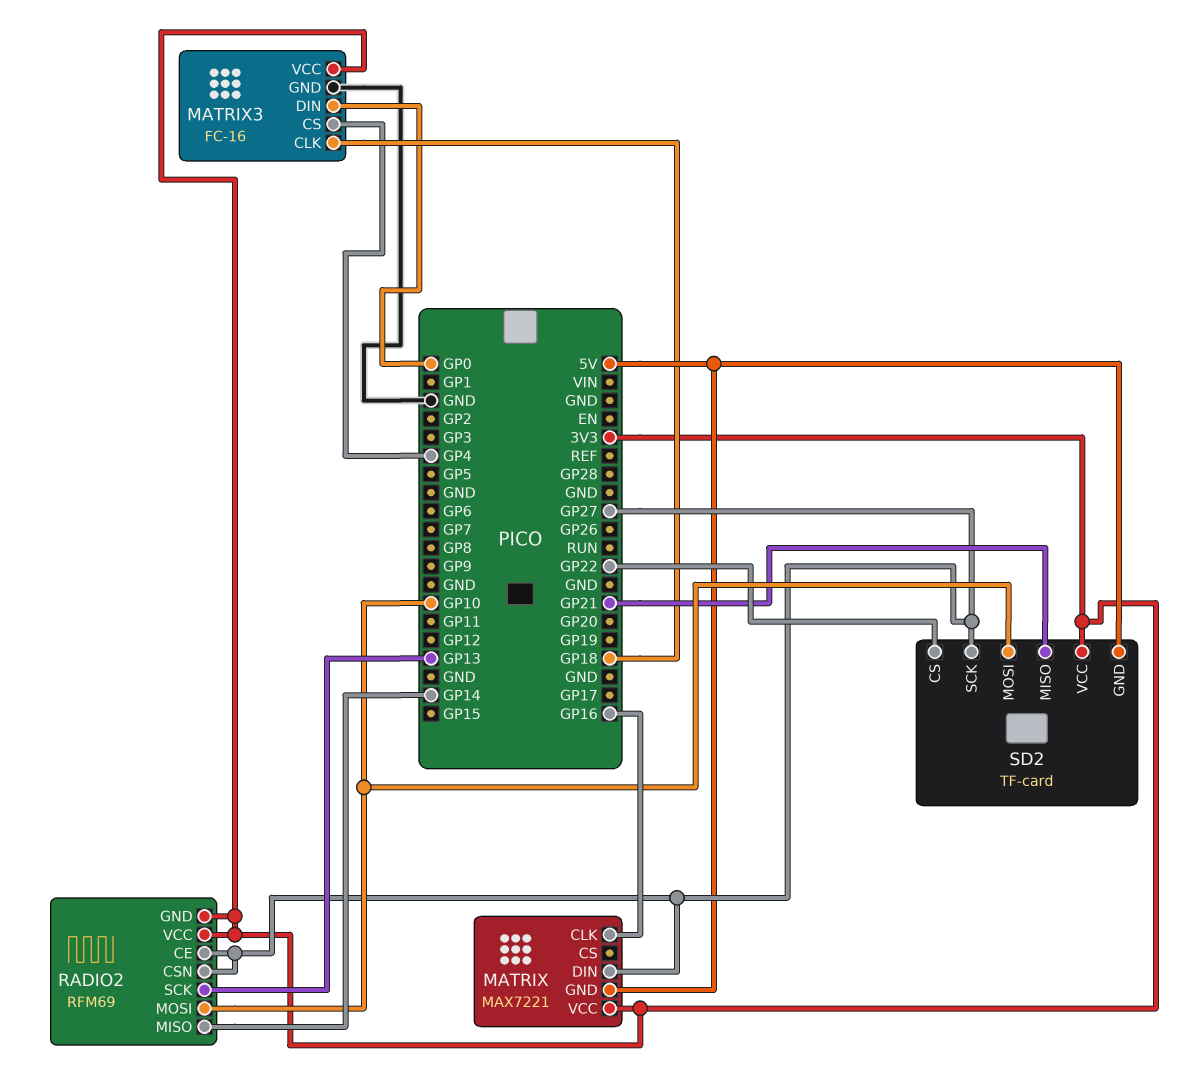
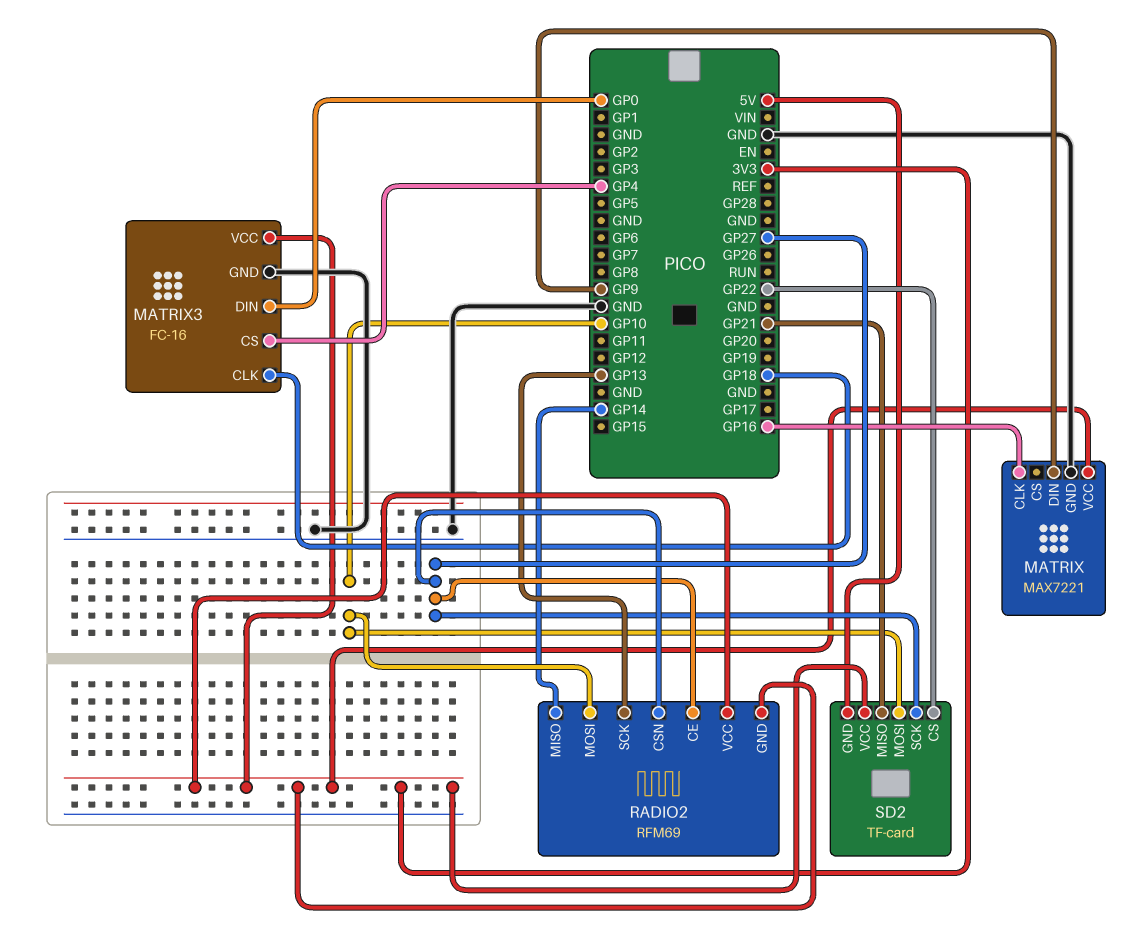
MATRIX pin DIN: GP27 -> GP9
MATRIX pin GND: 5V -> GND

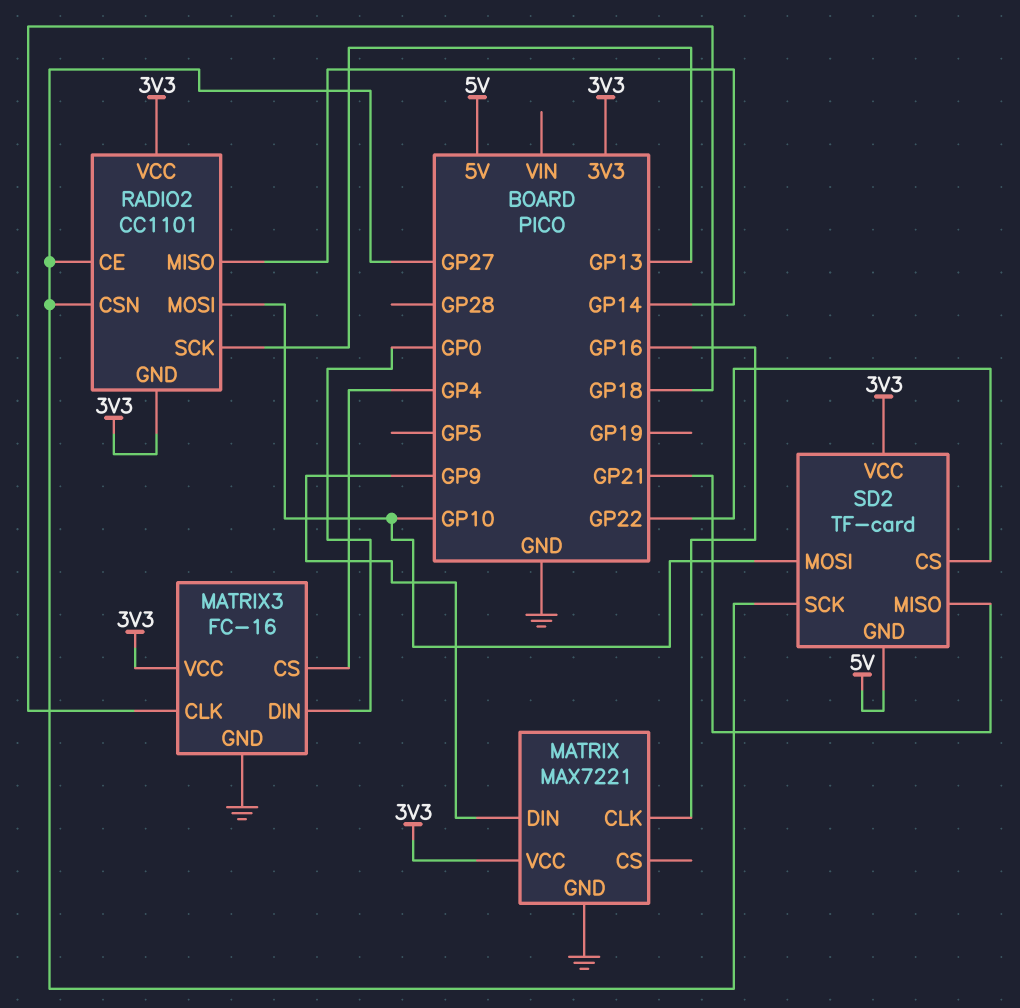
RADIO2: RFM69 -> CC1101

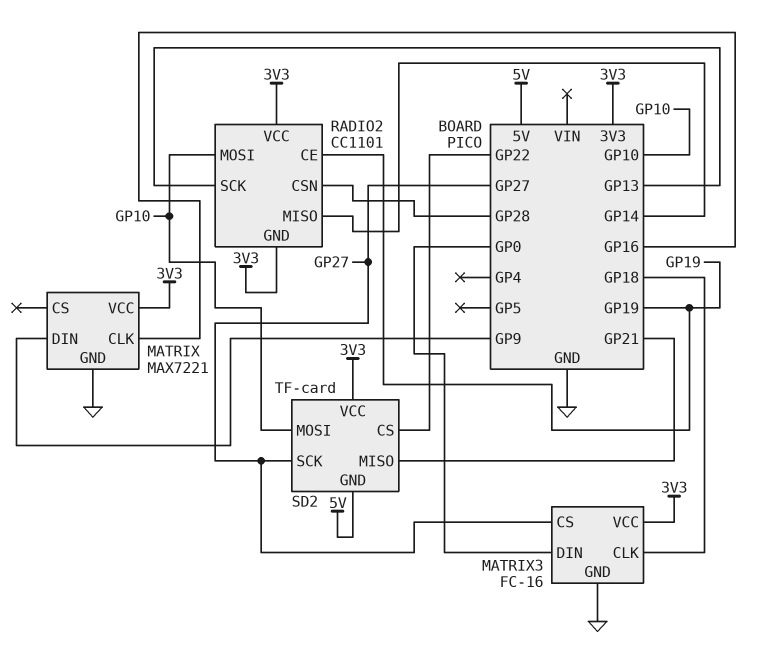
MATRIX3 pin CS: GP4 -> GP27
RADIO2 pin CE: GP27 -> GP19
RADIO2 pin CSN: GP27 -> GP28

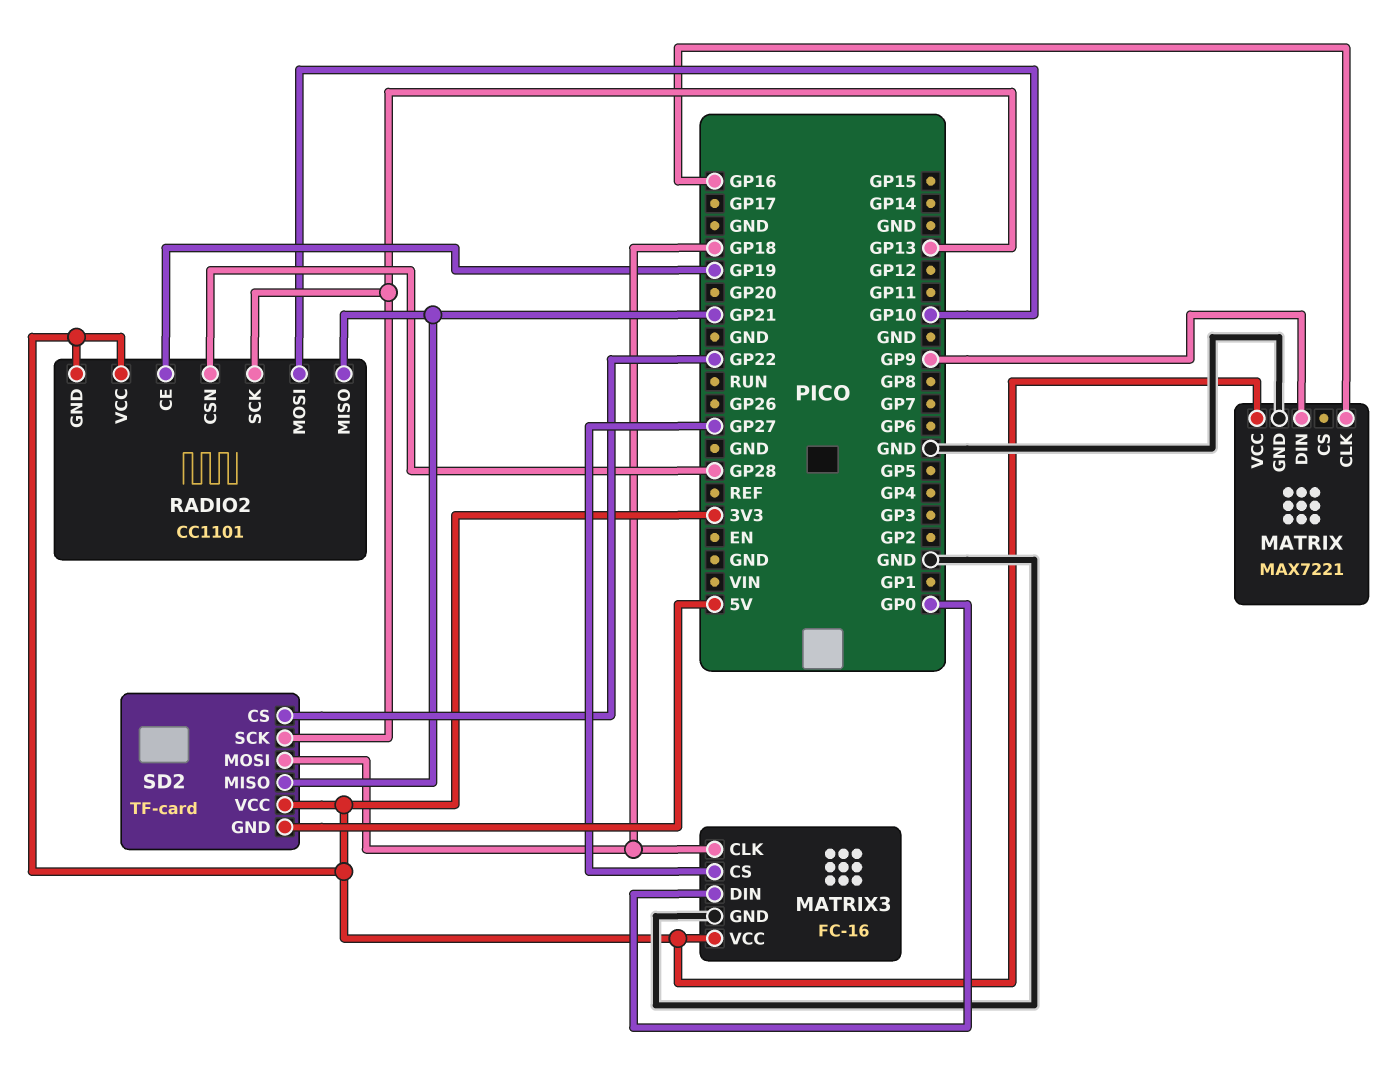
RADIO2 pin MISO: GP14 -> GP21
SD2 pin MOSI: GP10 -> GP18
SD2 pin SCK: GP27 -> GP13

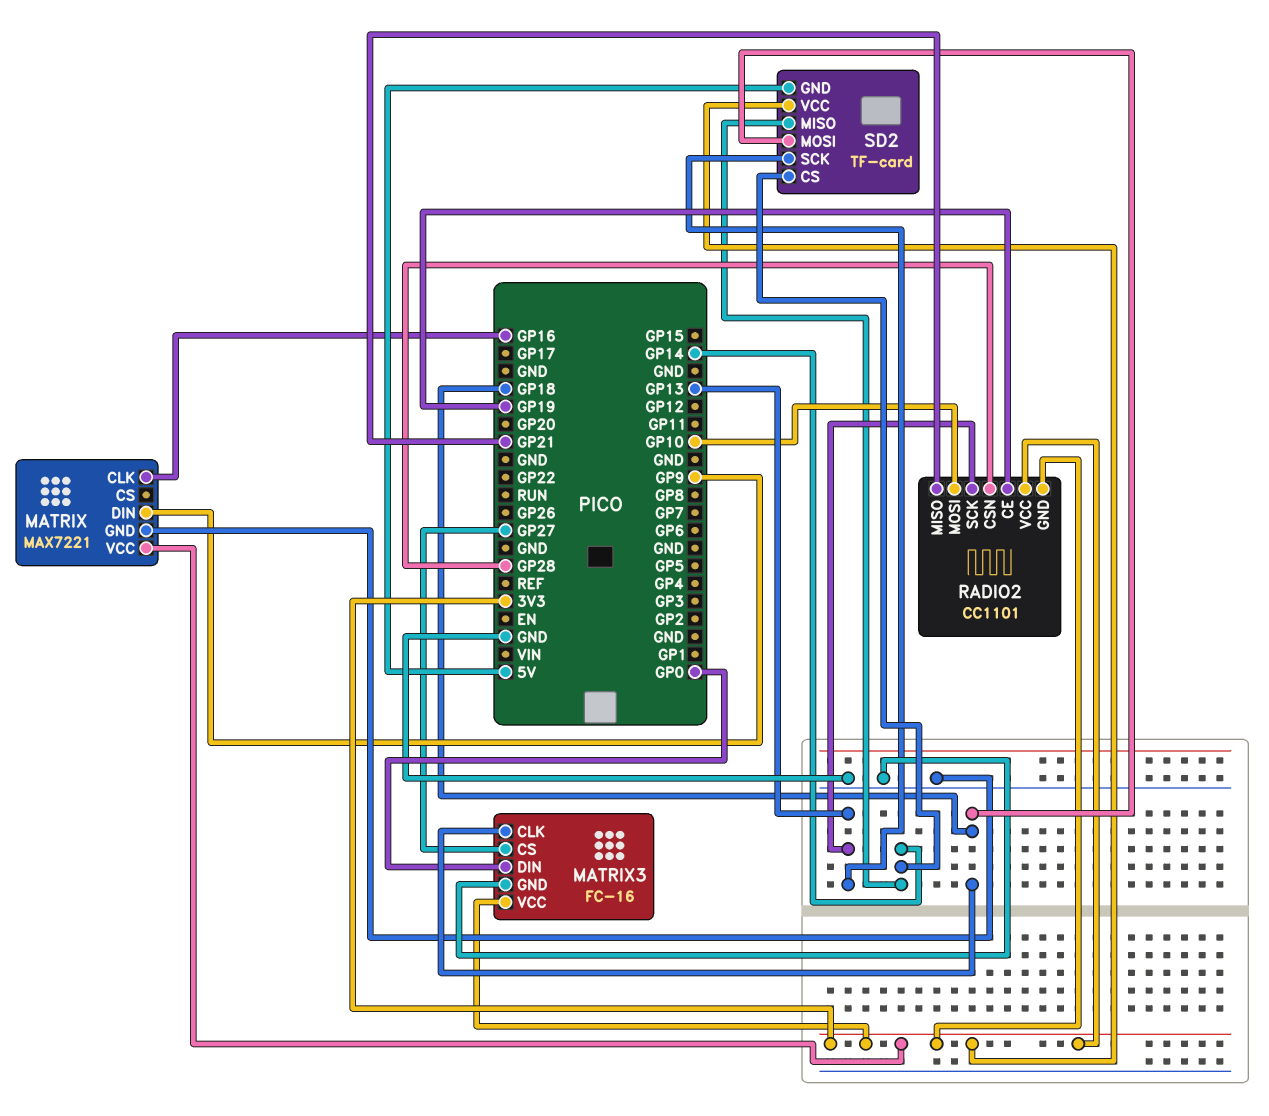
SD2 pin CS: GP22 -> GP14
SD2 pin MISO: GP21 -> GP14

